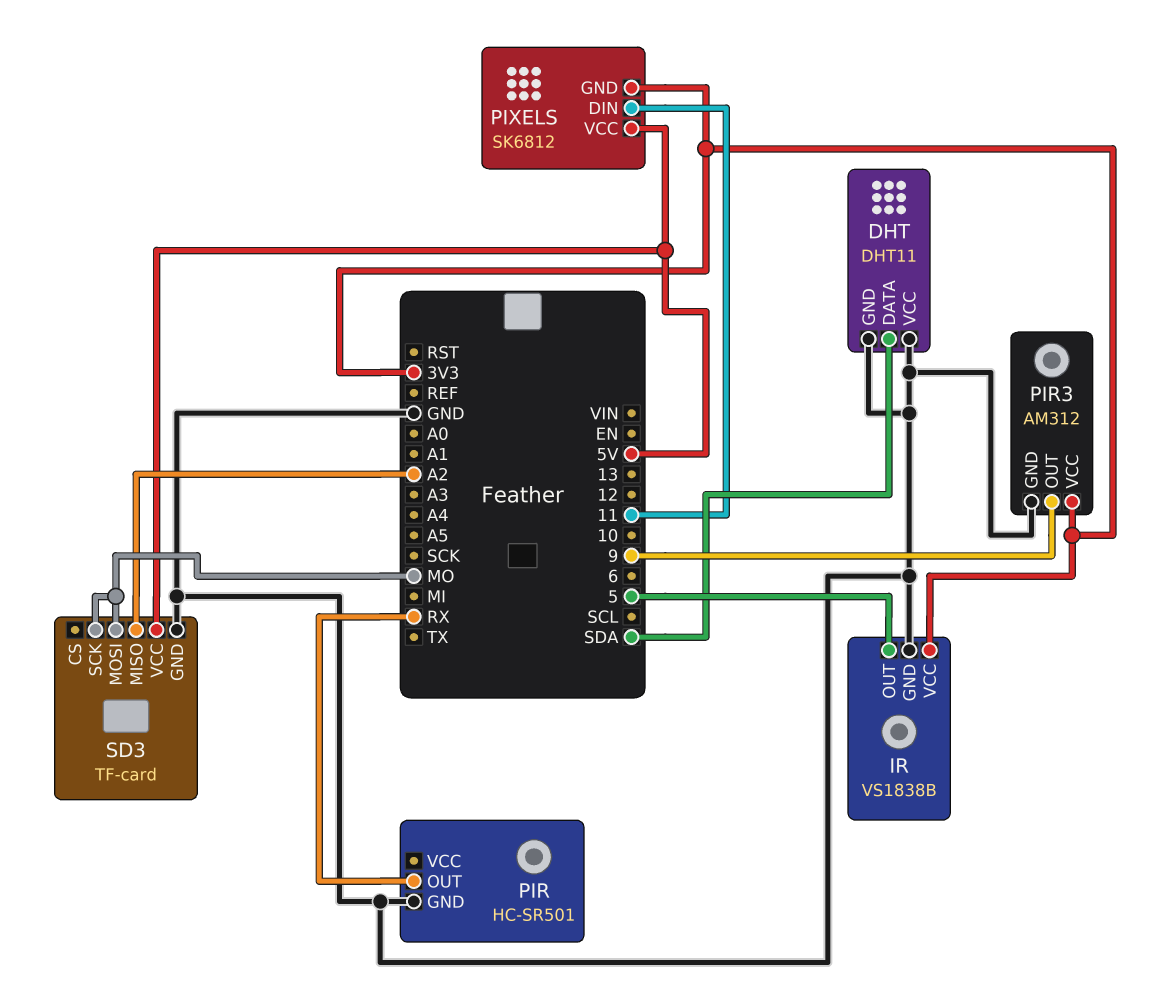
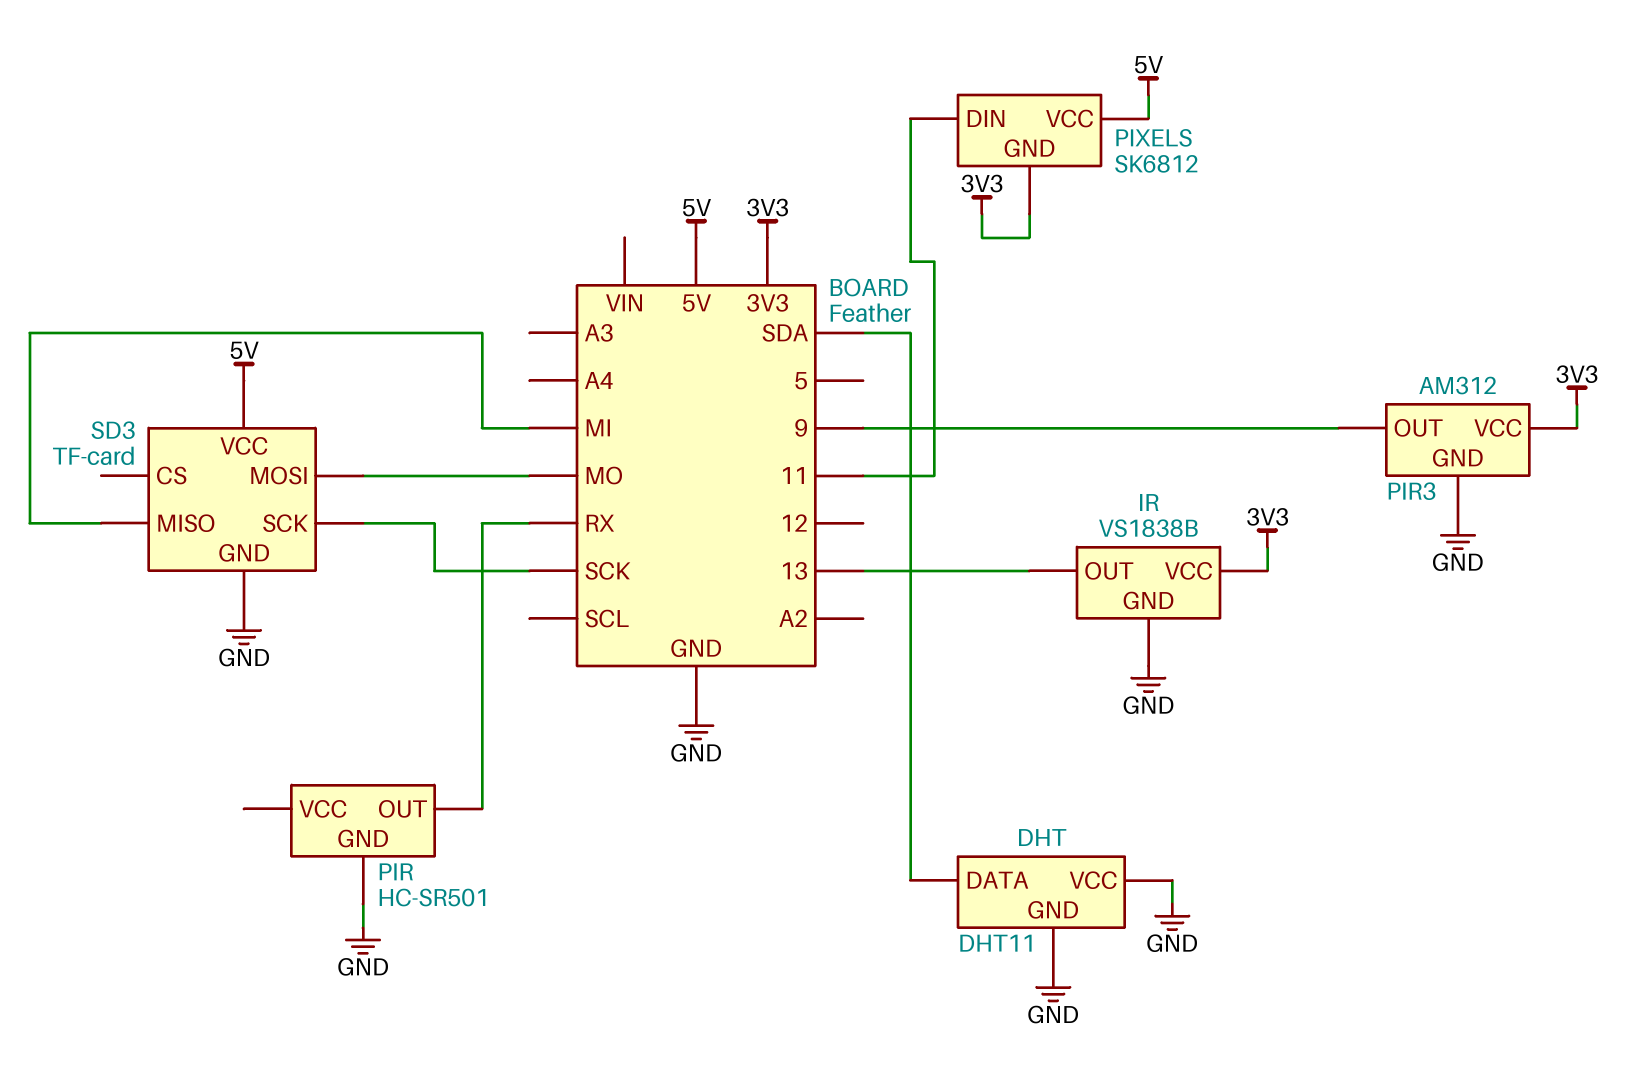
IR pin OUT: 5 -> 13
SD3 pin MISO: A2 -> MI
SD3 pin SCK: MO -> SCK

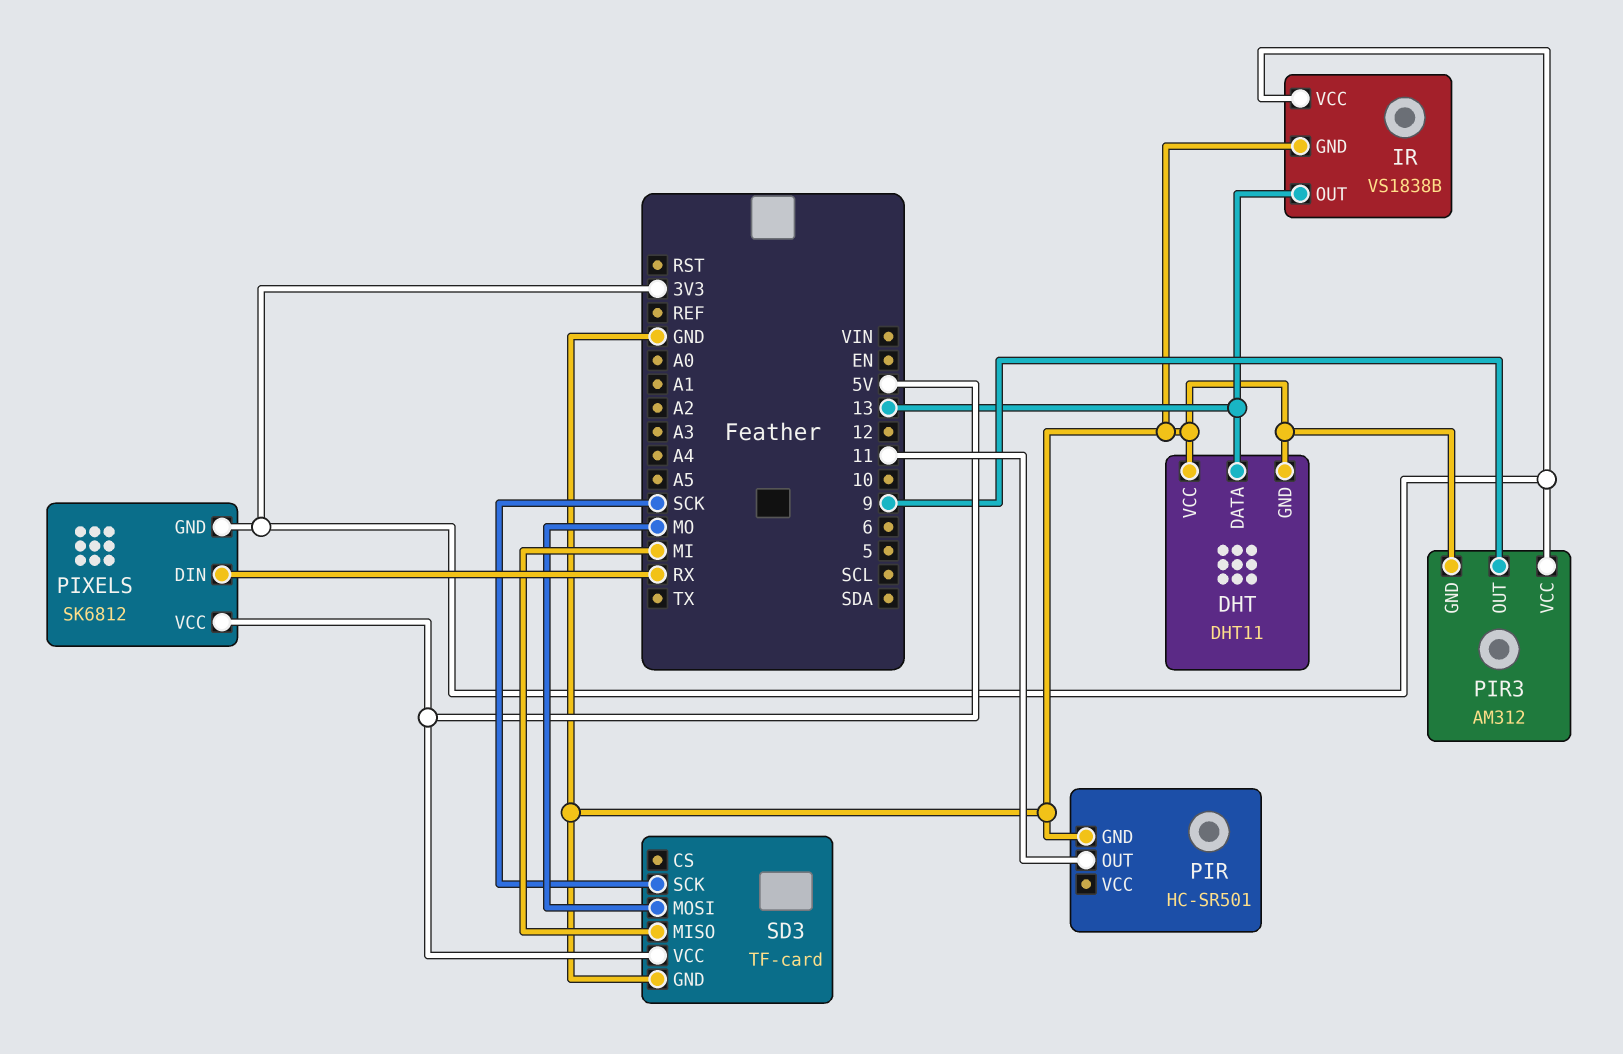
DHT pin DATA: SDA -> 13
PIR pin OUT: RX -> 11
PIXELS pin DIN: 11 -> RX

